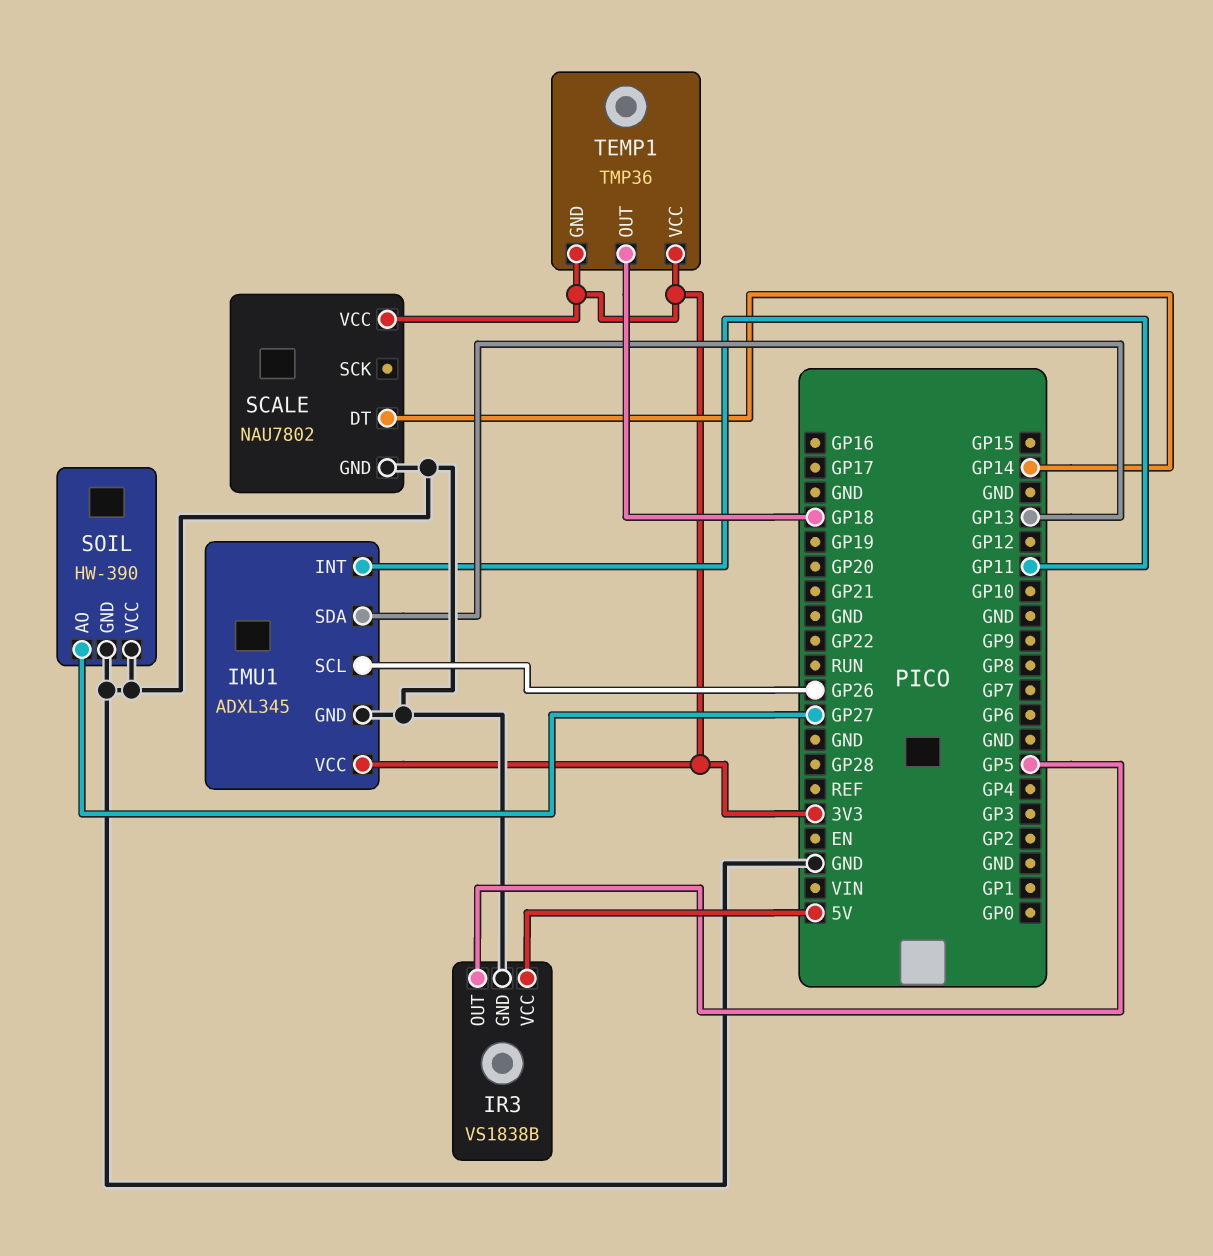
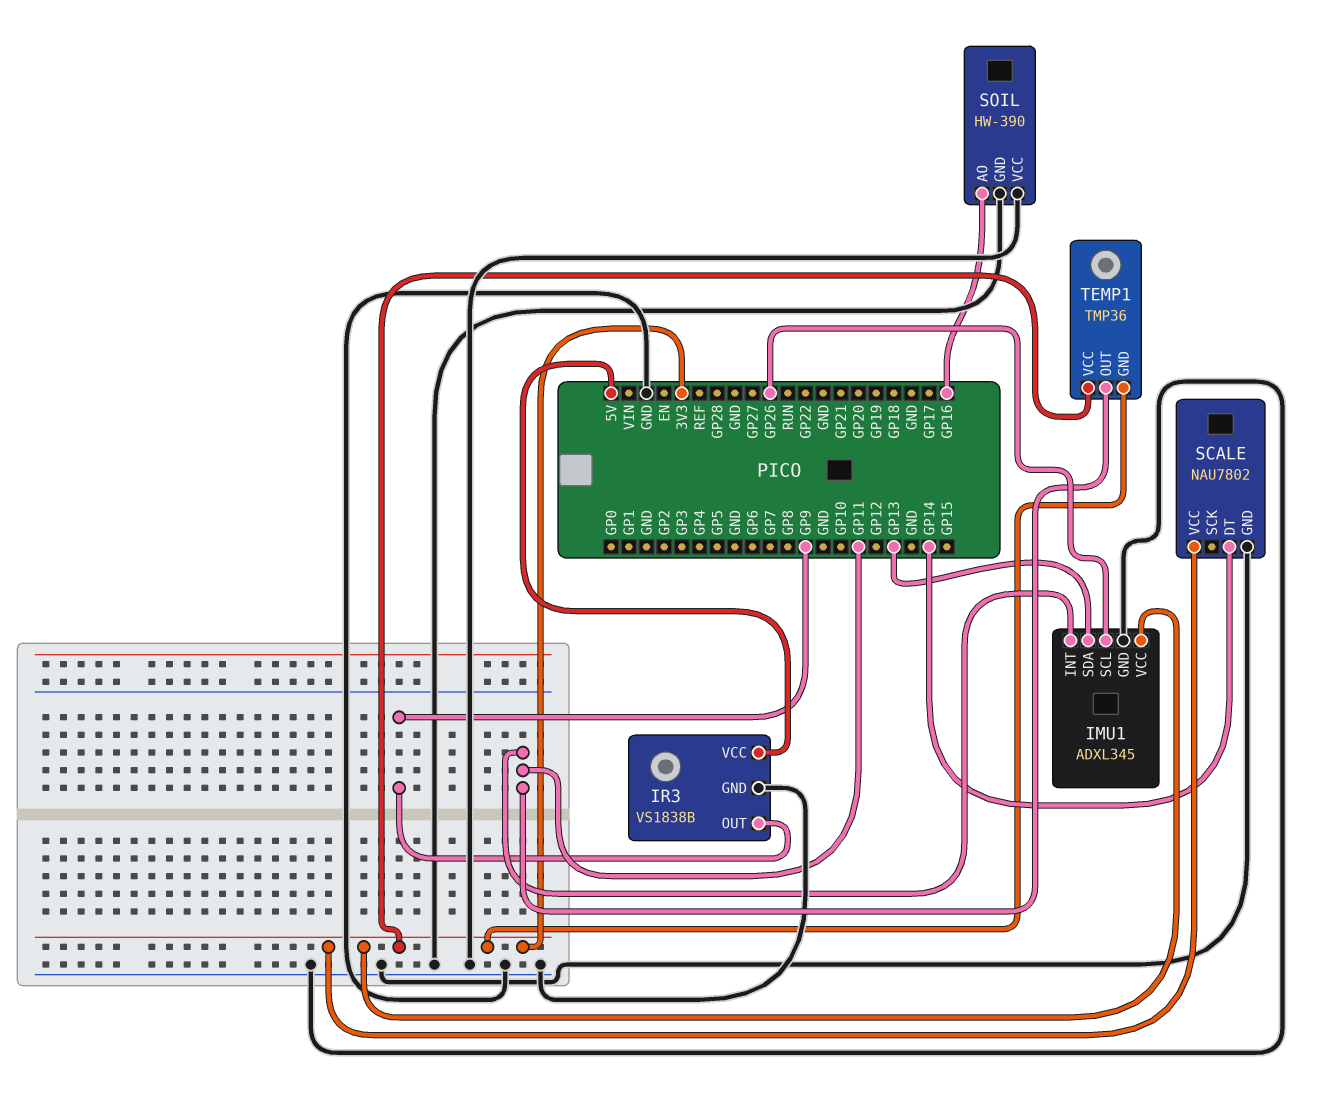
IR3 pin OUT: GP5 -> GP9
SOIL pin AO: GP27 -> GP16
TEMP1 pin OUT: GP18 -> GP11

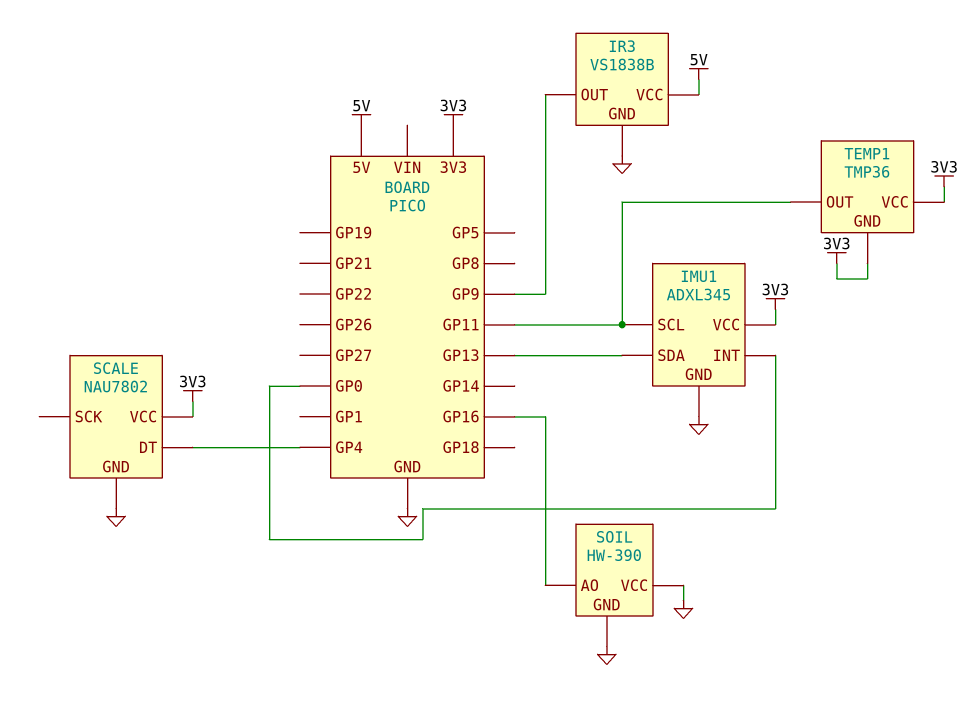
IMU1 pin INT: GP11 -> GP0
IMU1 pin SCL: GP26 -> GP11
SCALE pin DT: GP14 -> GP4

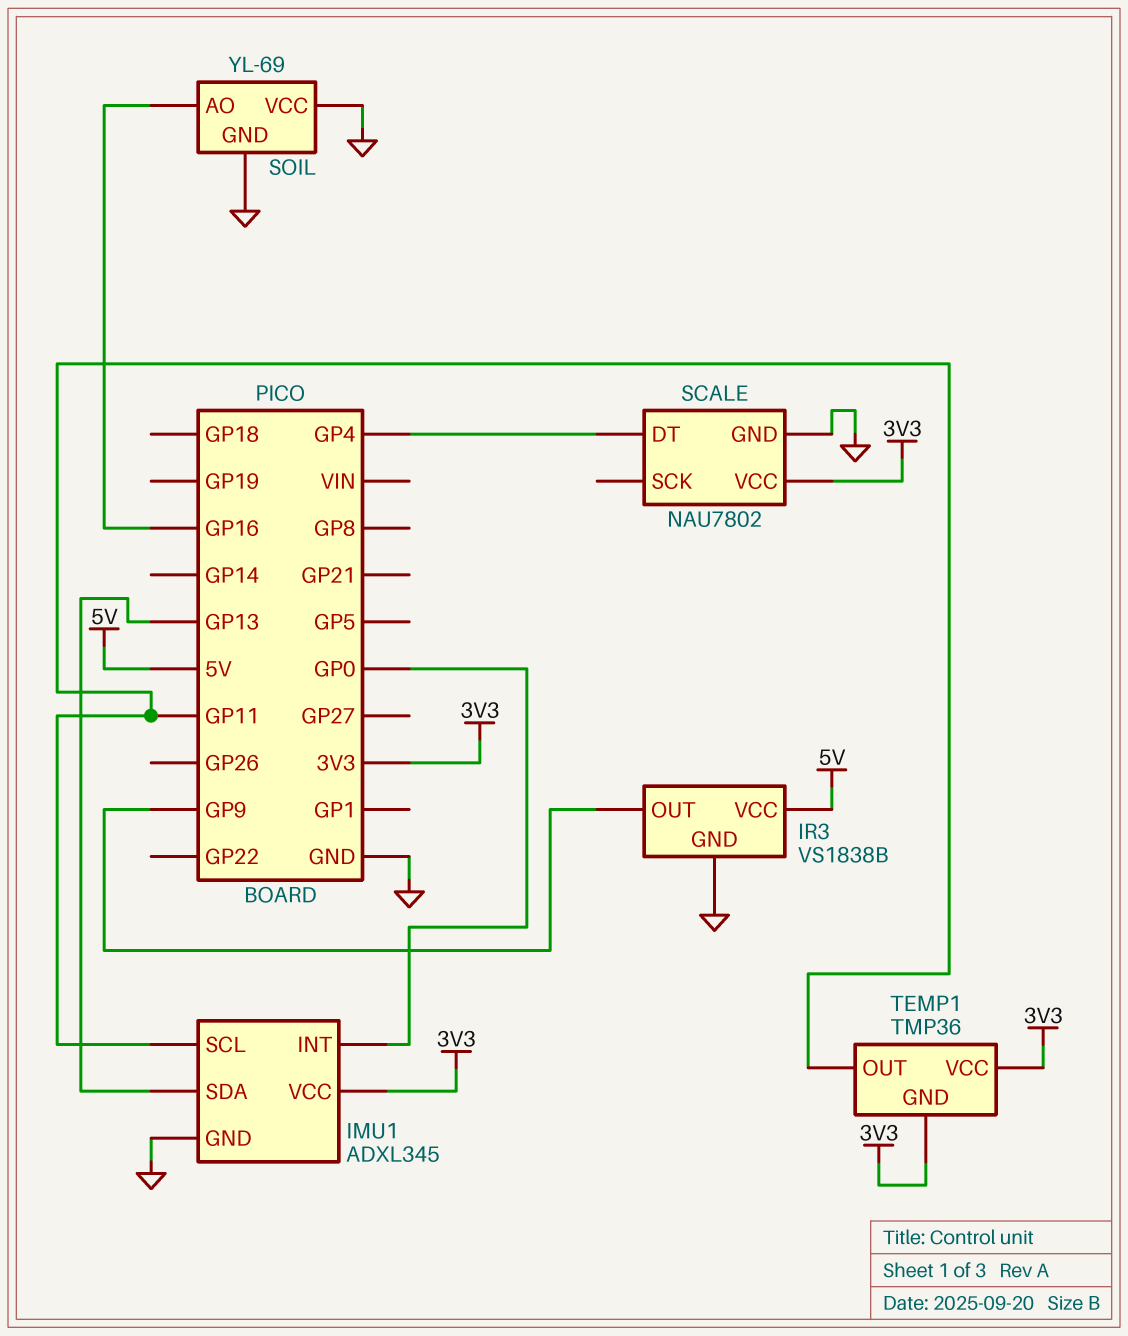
SOIL: HW-390 -> YL-69

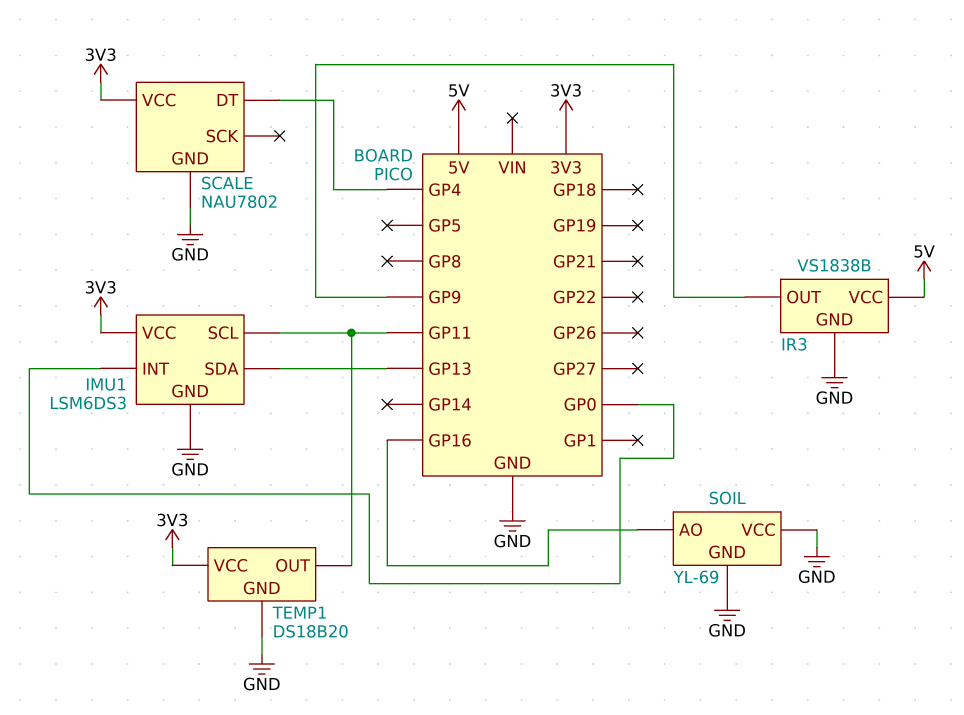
IMU1: ADXL345 -> LSM6DS3
TEMP1: TMP36 -> DS18B20
TEMP1 pin GND: 3V3 -> GND

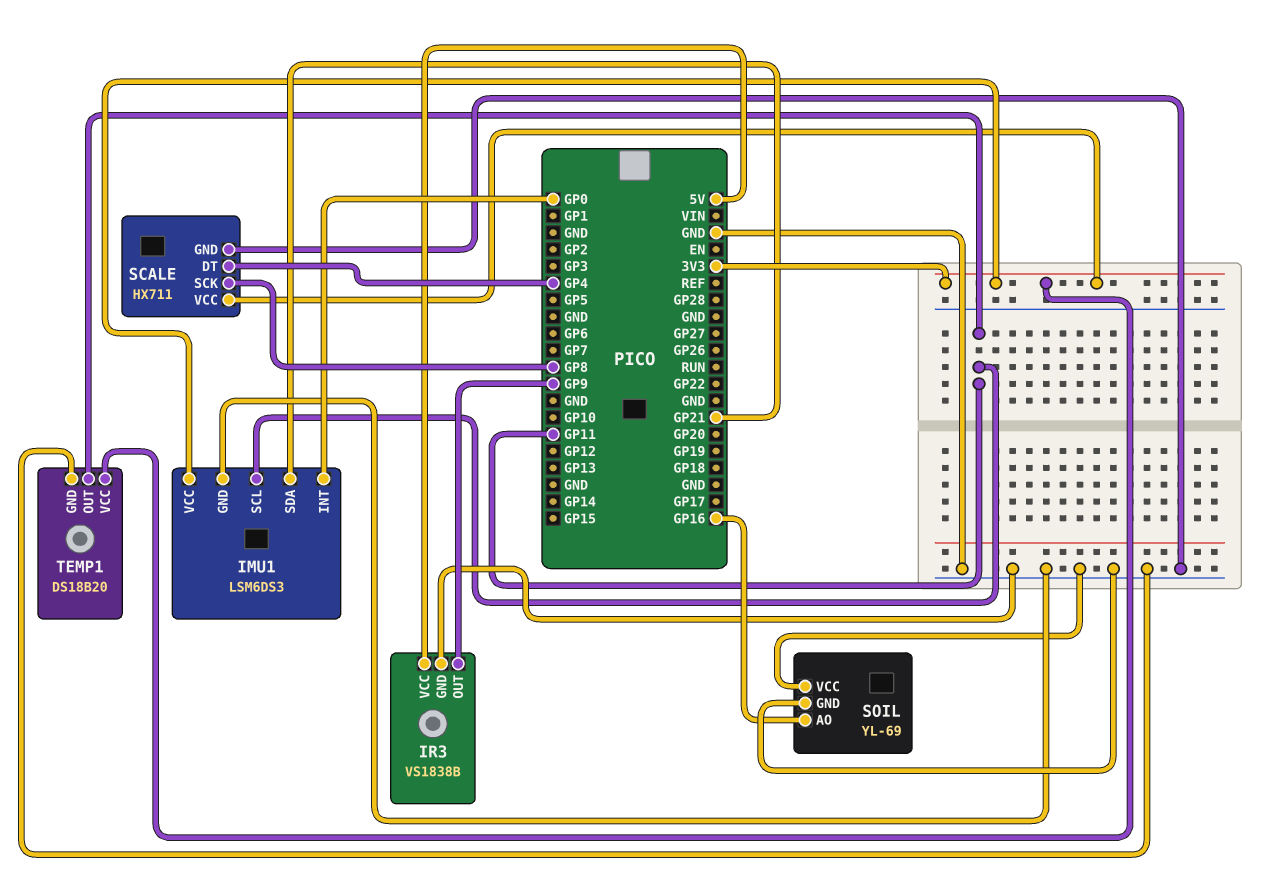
IMU1 pin SDA: GP13 -> GP21
SCALE: NAU7802 -> HX711
SCALE pin SCK: none -> GP8

